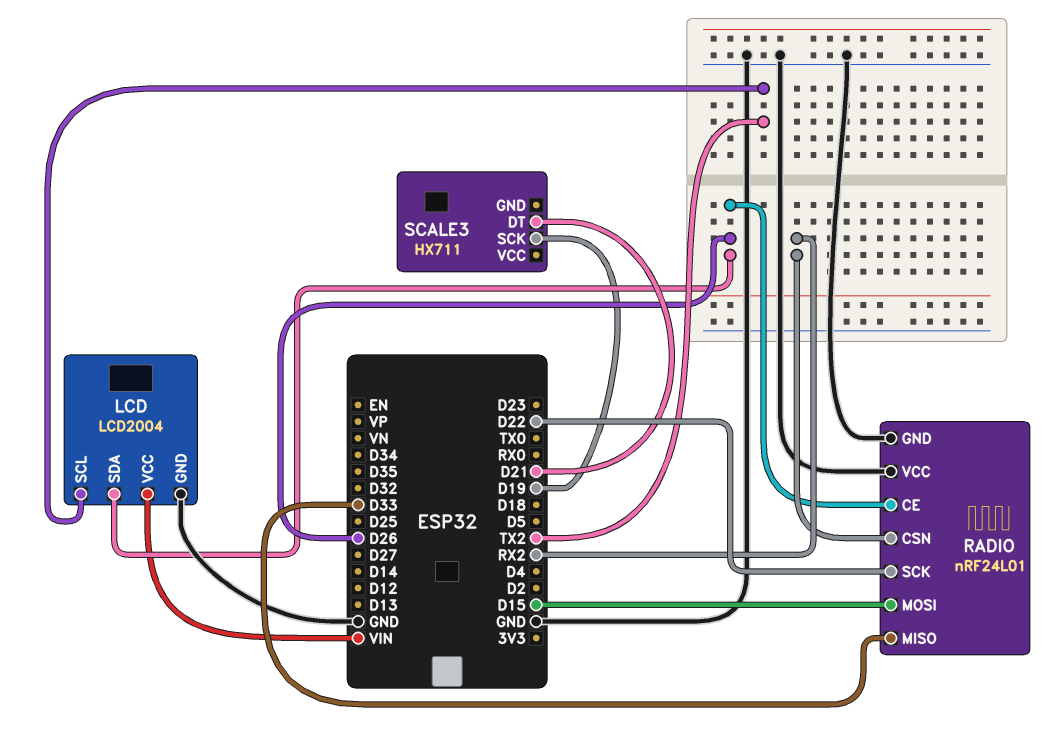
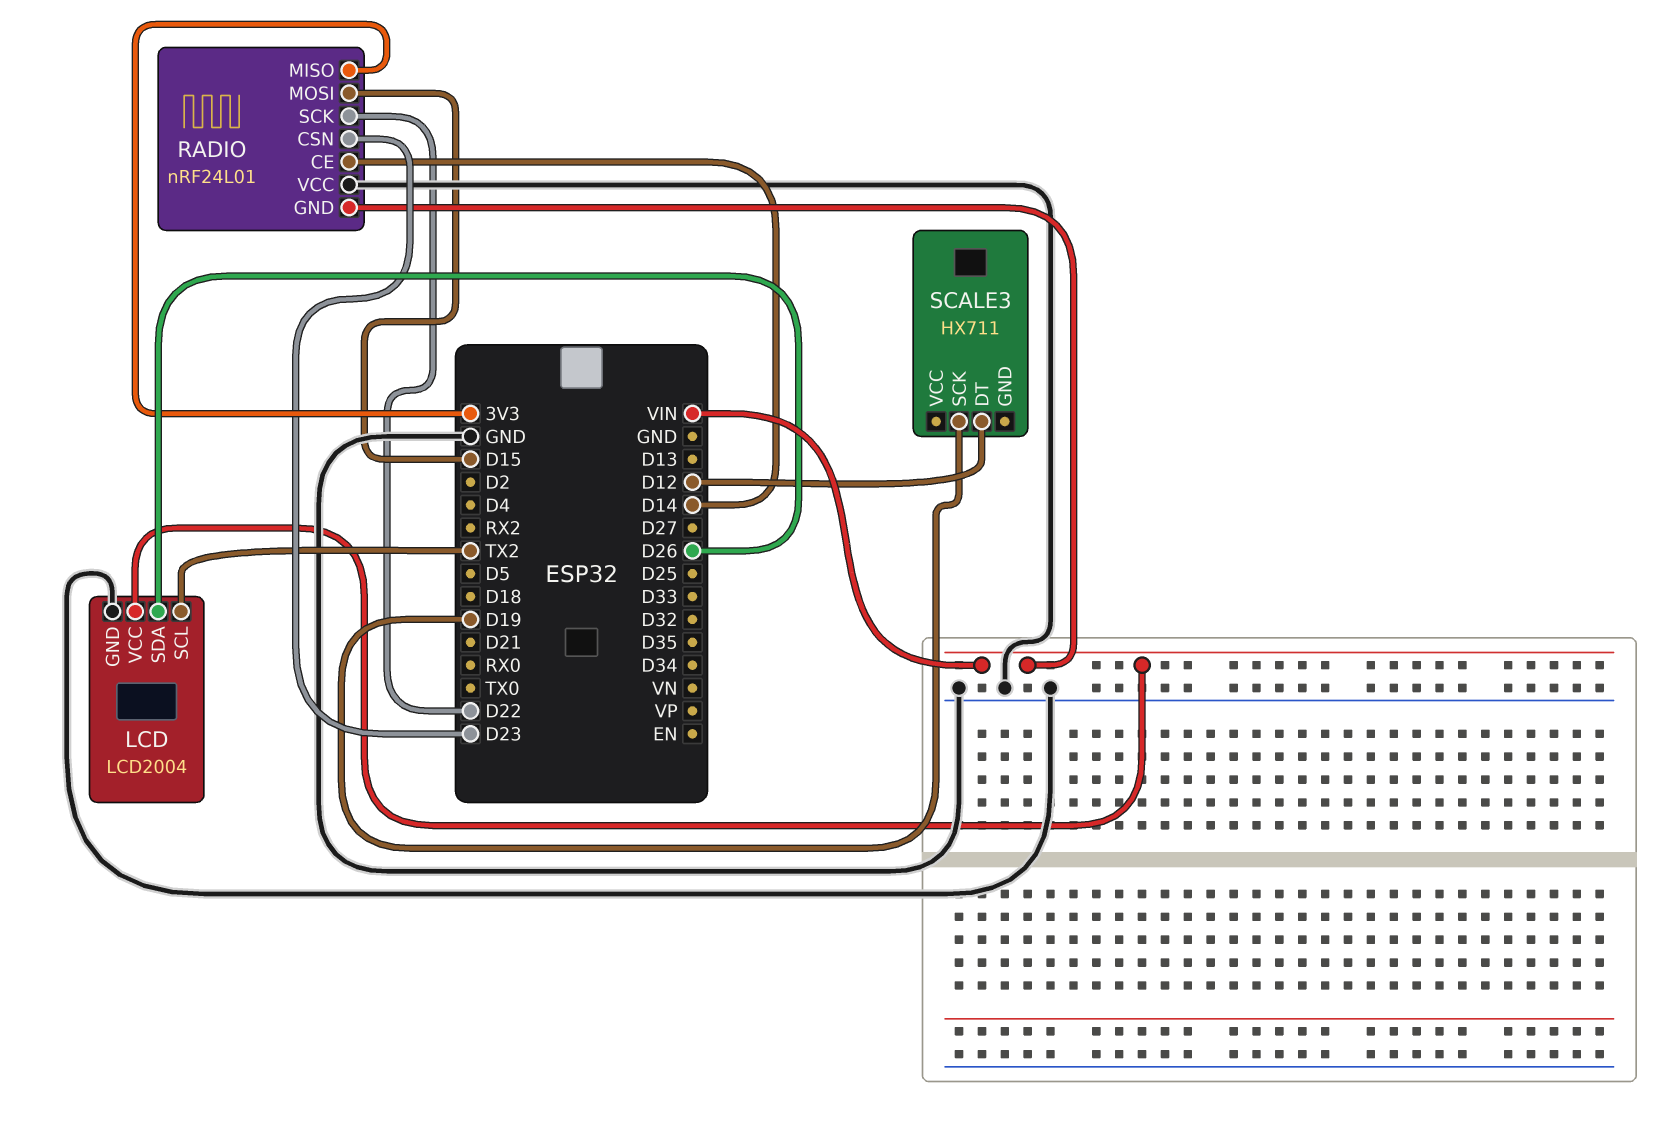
RADIO pin CE: D26 -> D14
RADIO pin CSN: RX2 -> D23
RADIO pin GND: GND -> VIN
RADIO pin MISO: D33 -> 3V3
SCALE3 pin DT: D21 -> D12

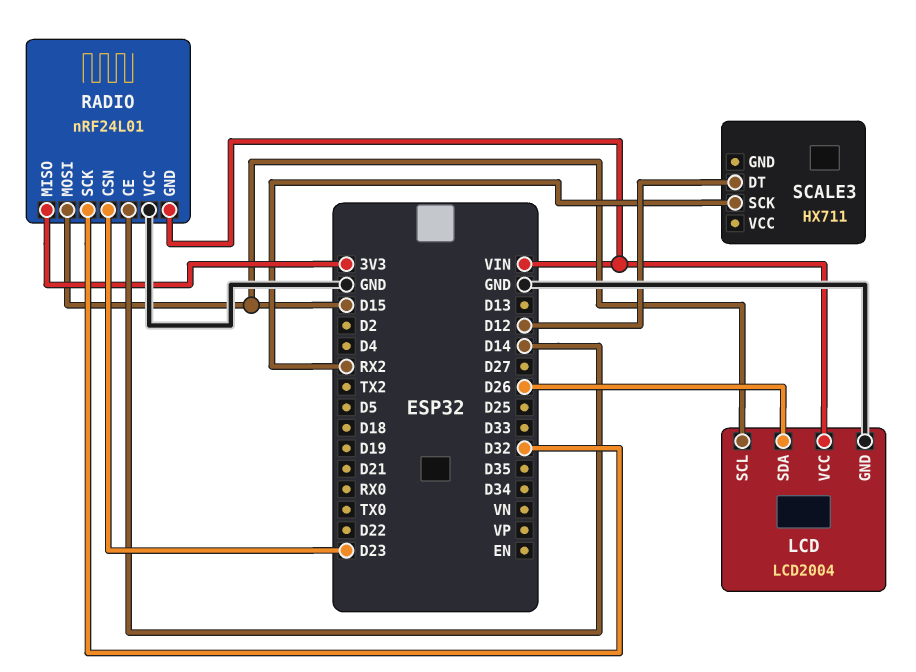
LCD pin SCL: TX2 -> D15
RADIO pin SCK: D22 -> D32
SCALE3 pin SCK: D19 -> RX2

